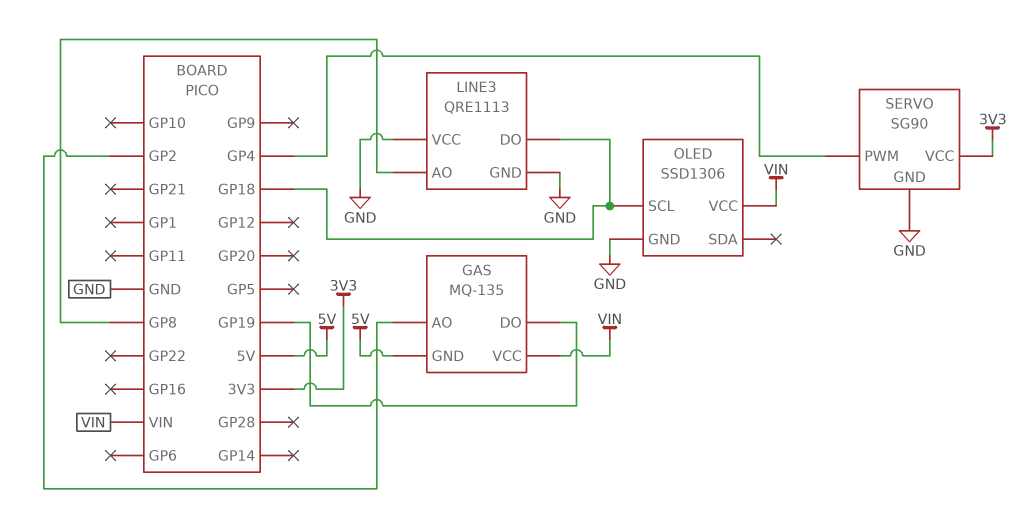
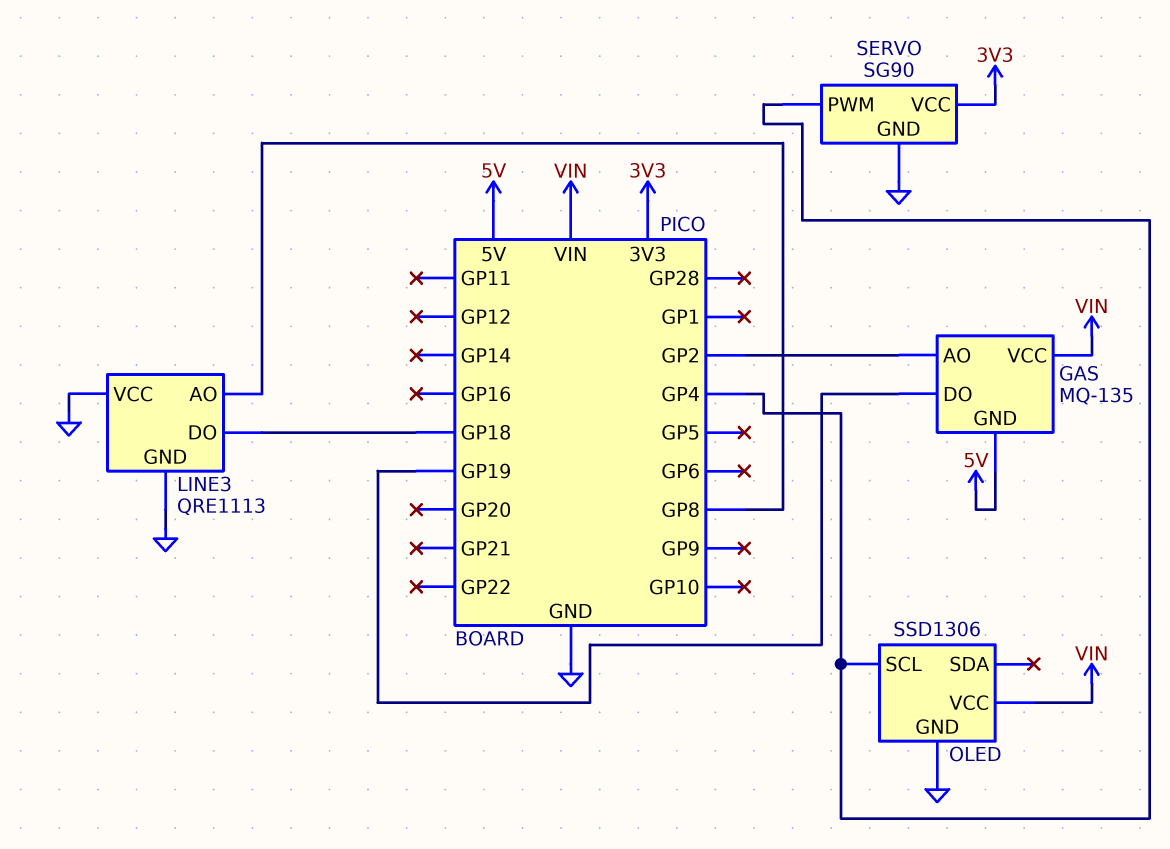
OLED pin SCL: GP18 -> GP4

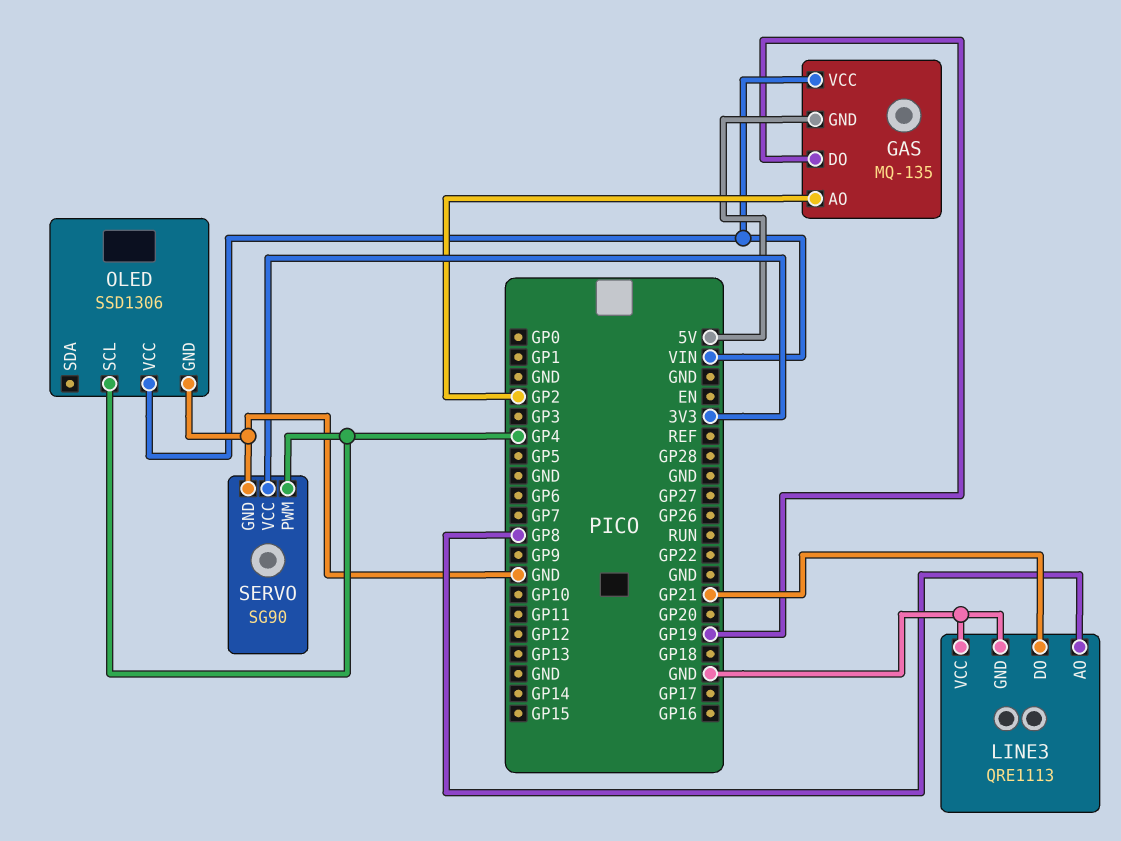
LINE3 pin DO: GP18 -> GP21

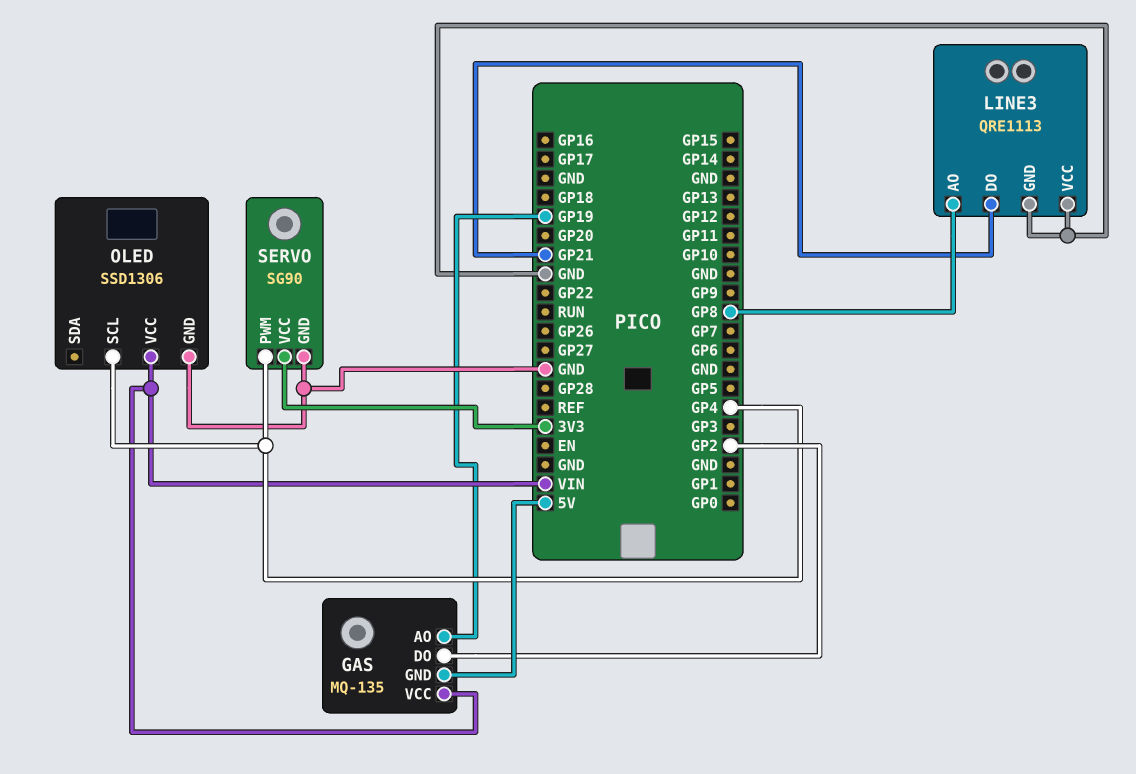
GAS pin AO: GP2 -> GP19
GAS pin DO: GP19 -> GP2

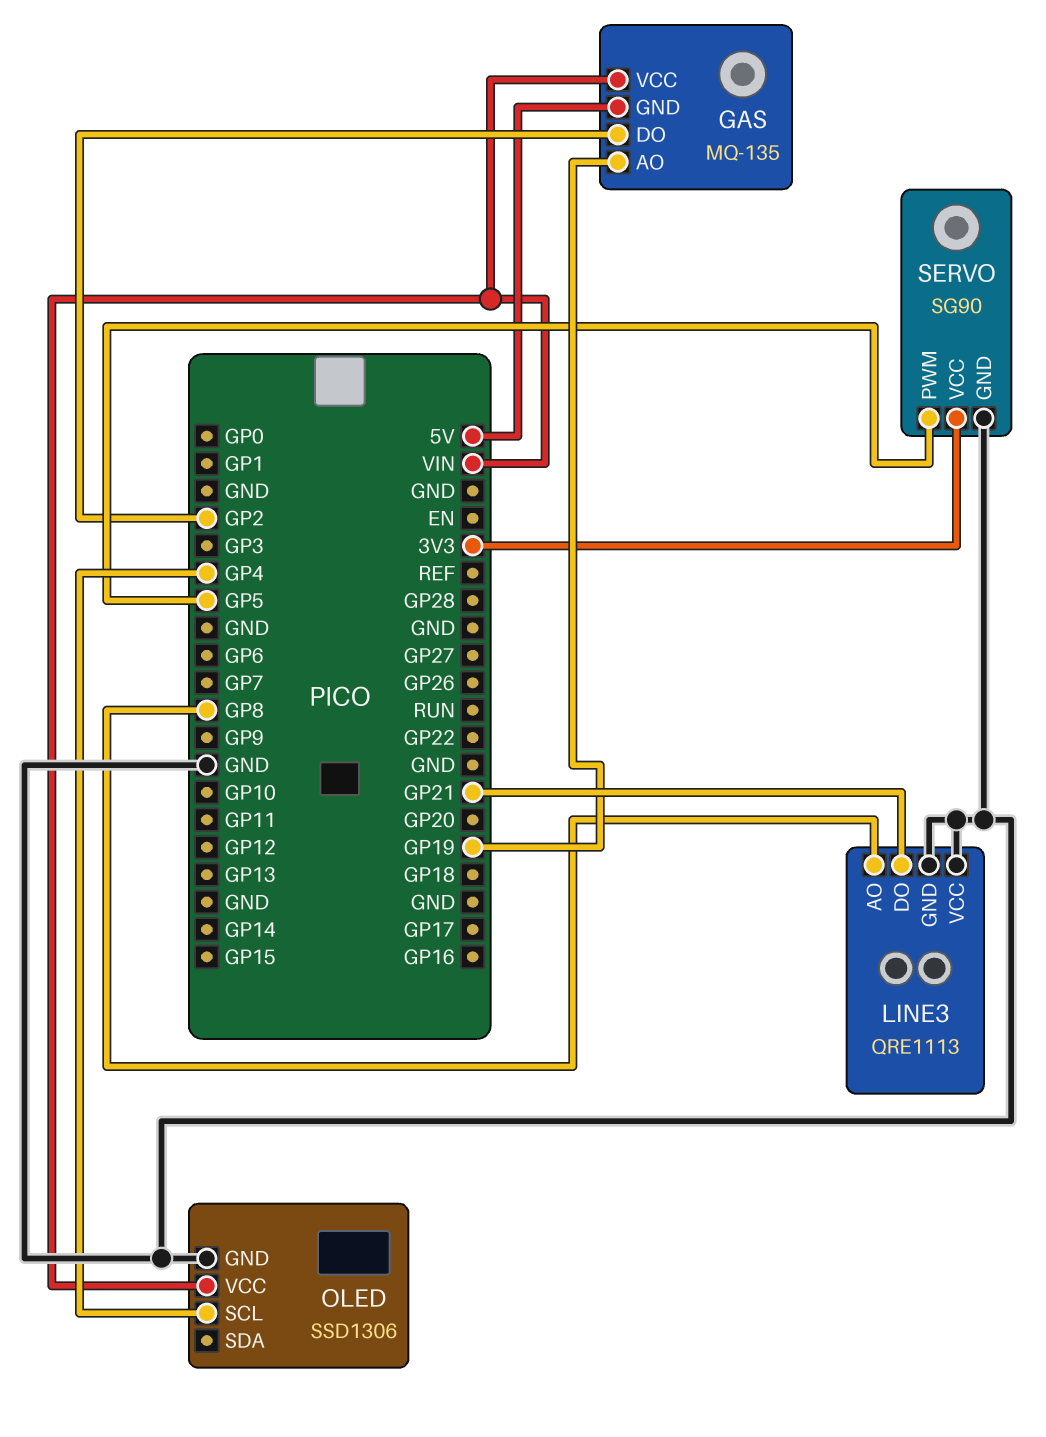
SERVO pin PWM: GP4 -> GP5

